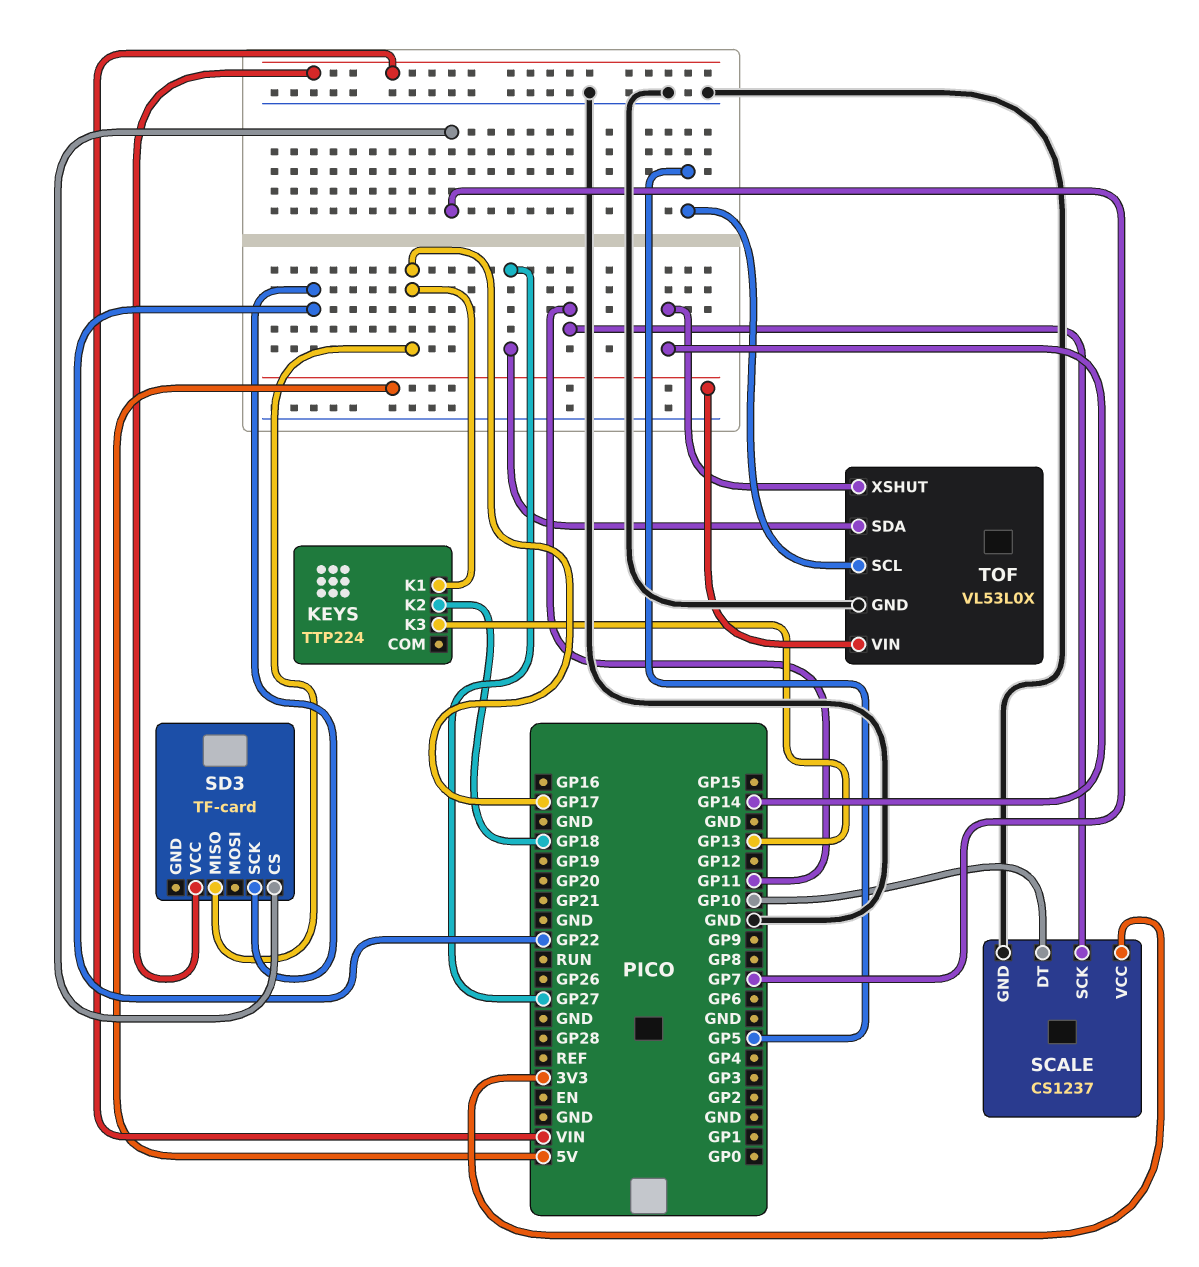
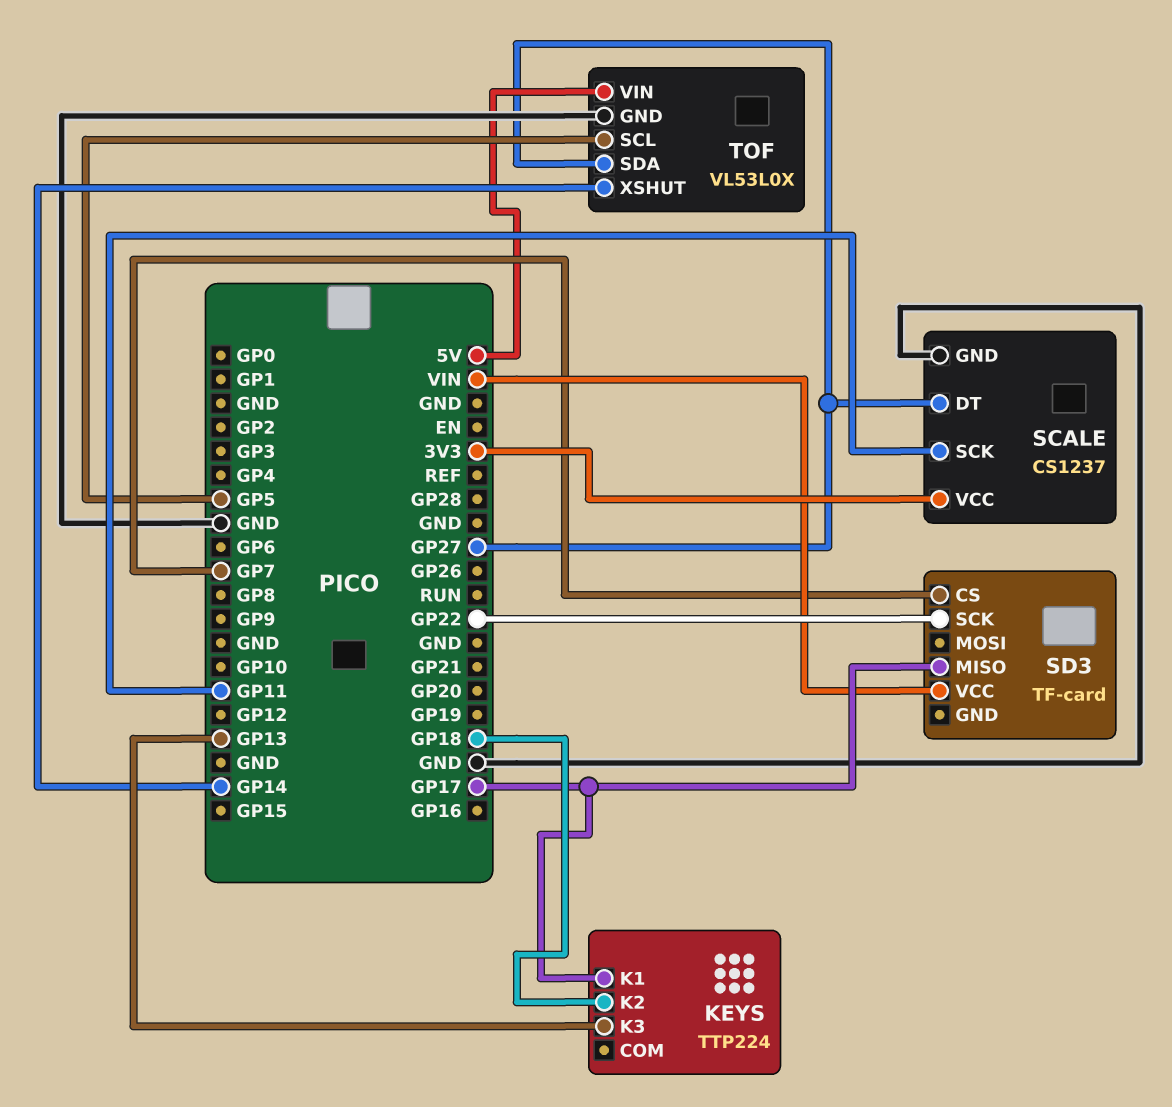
SCALE pin DT: GP10 -> GP27

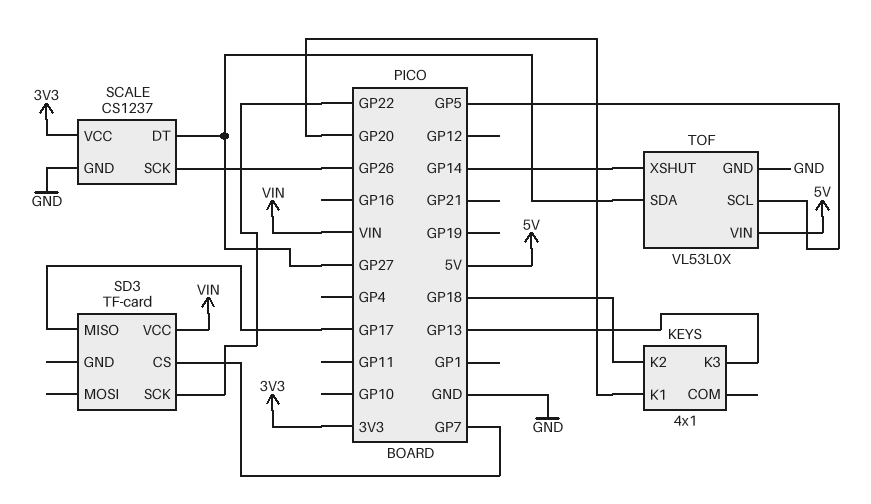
KEYS: TTP224 -> 4x1
KEYS pin K1: GP17 -> GP20
SCALE pin SCK: GP11 -> GP26

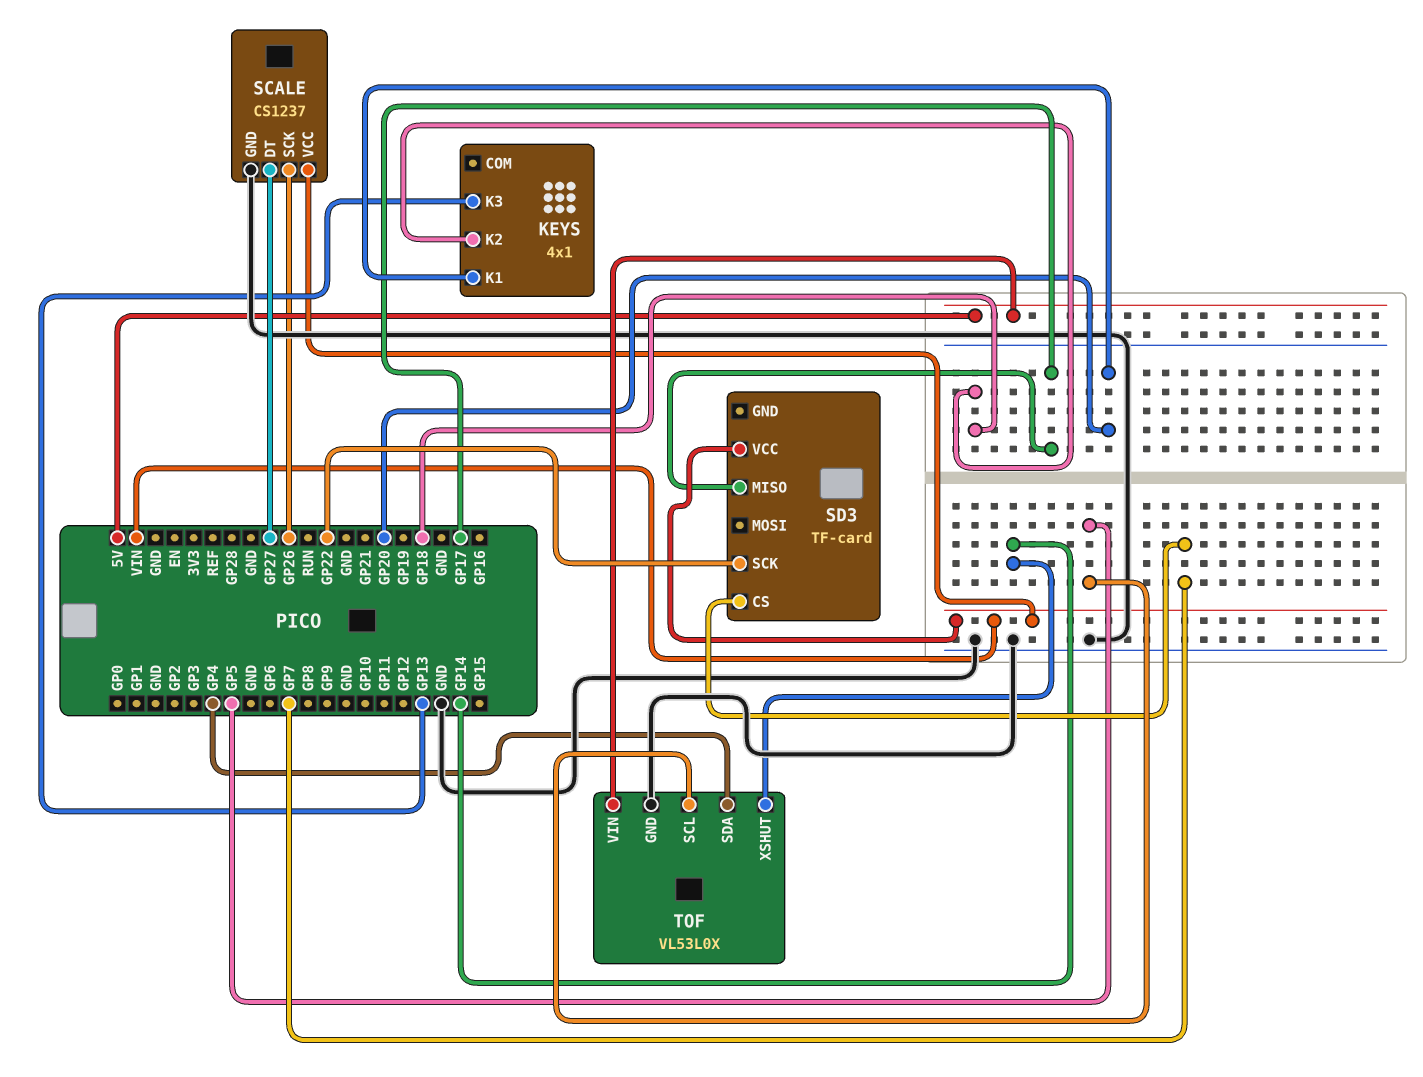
SCALE pin VCC: 3V3 -> VIN
TOF pin SDA: GP27 -> GP4

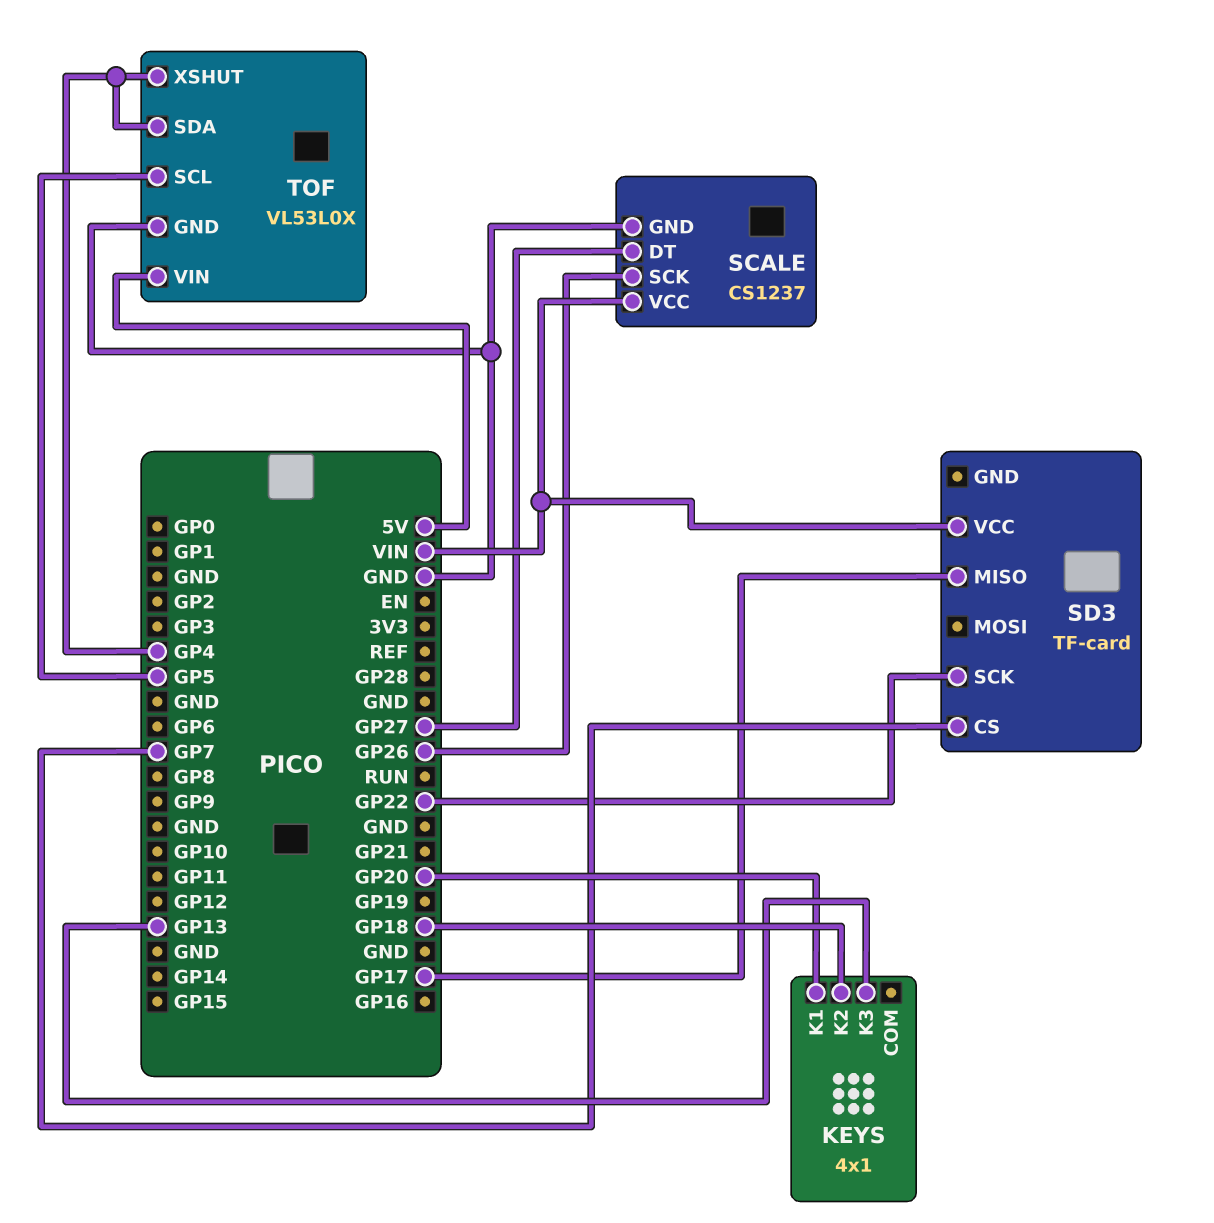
TOF pin XSHUT: GP14 -> GP4

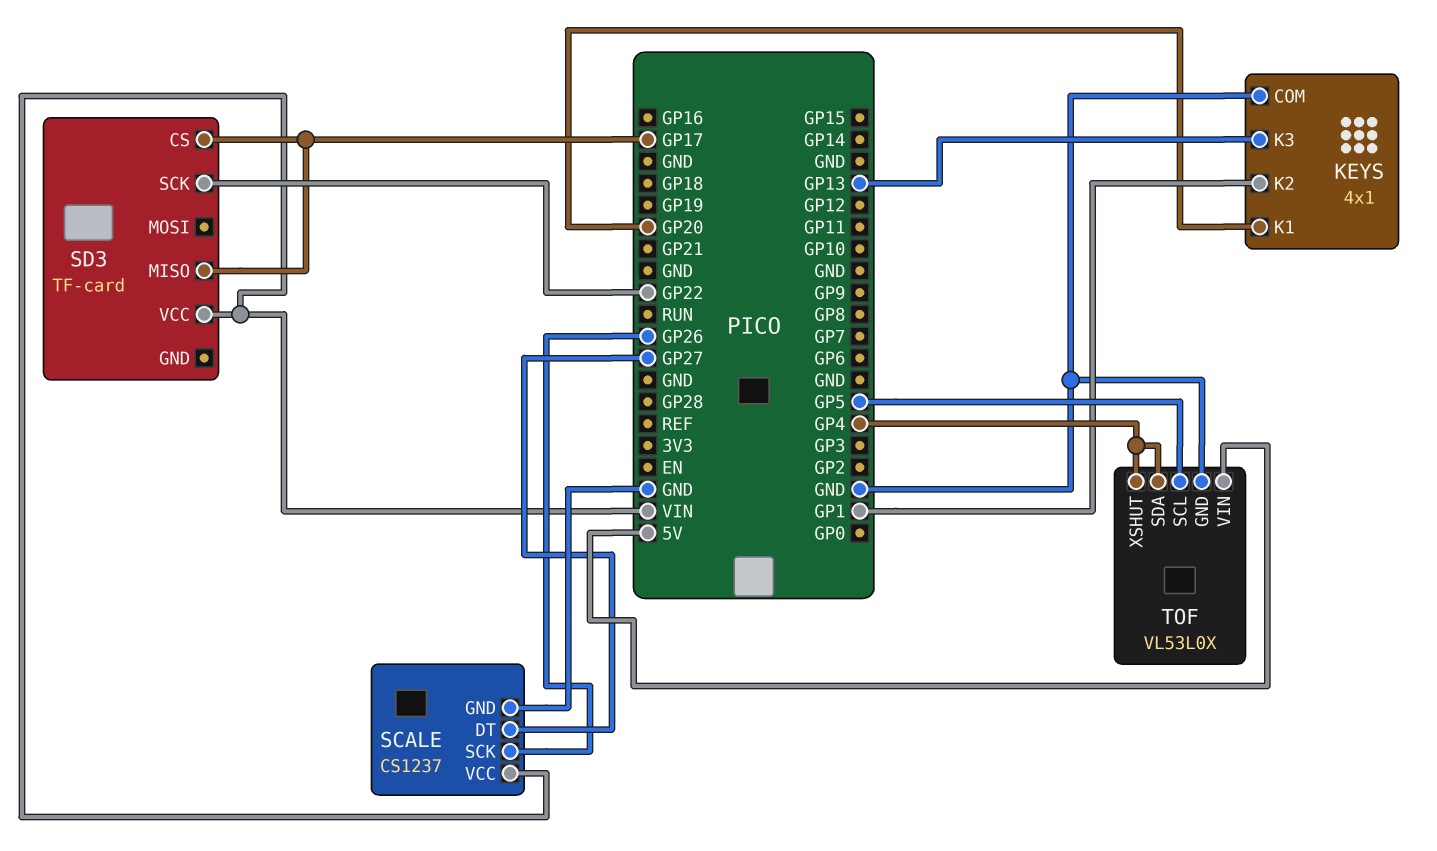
KEYS pin COM: none -> GND
KEYS pin K2: GP18 -> GP1
SD3 pin CS: GP7 -> GP17

